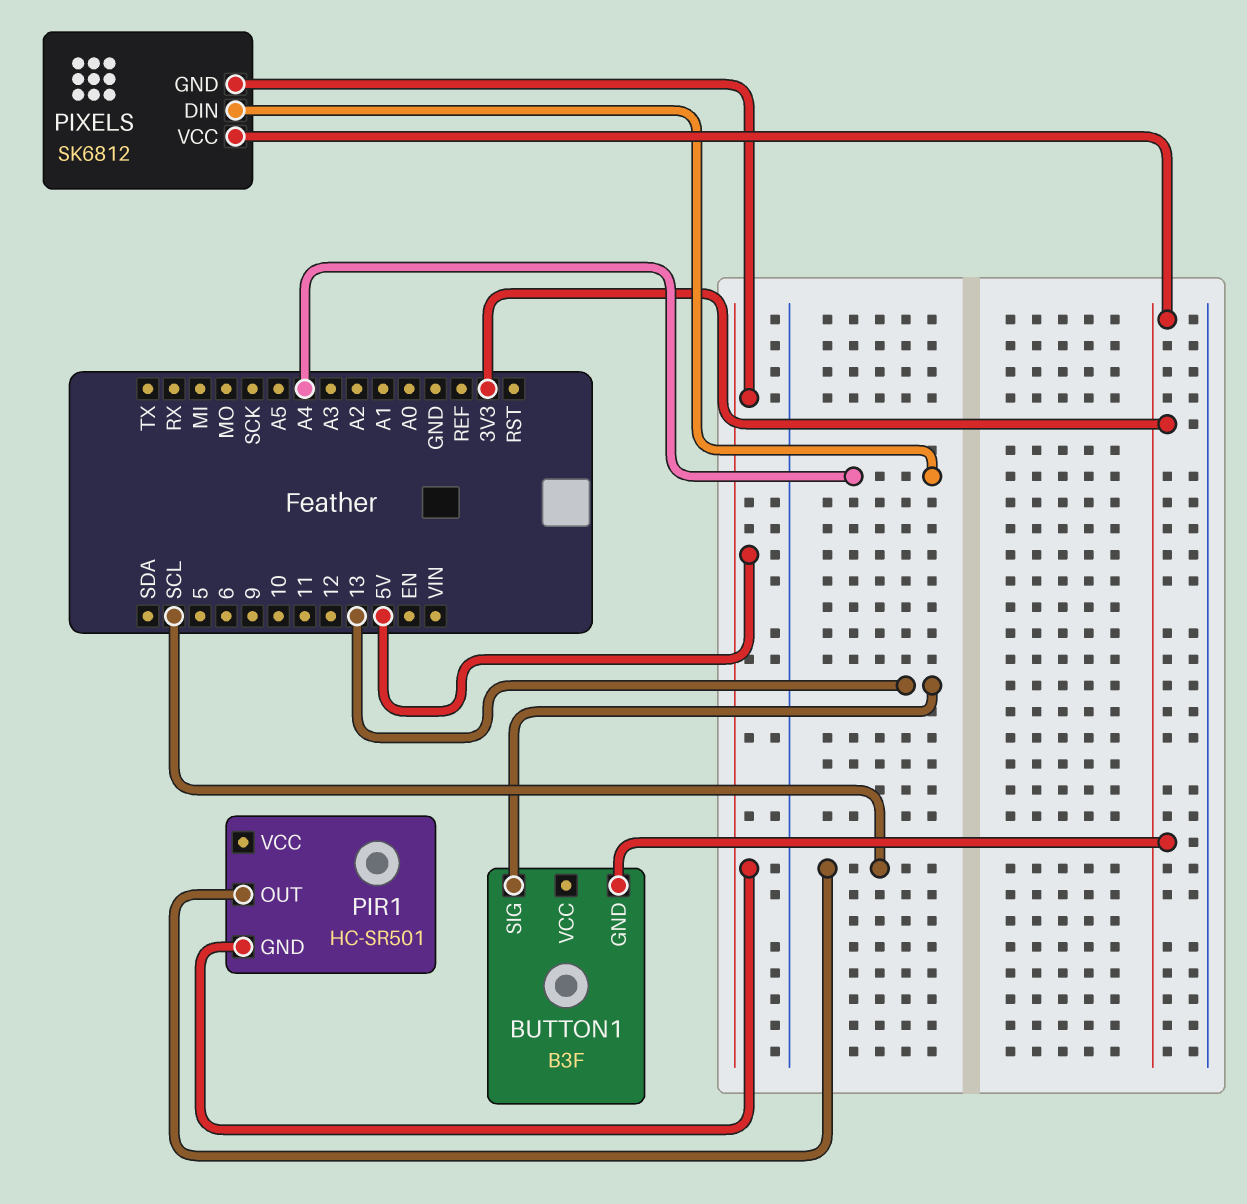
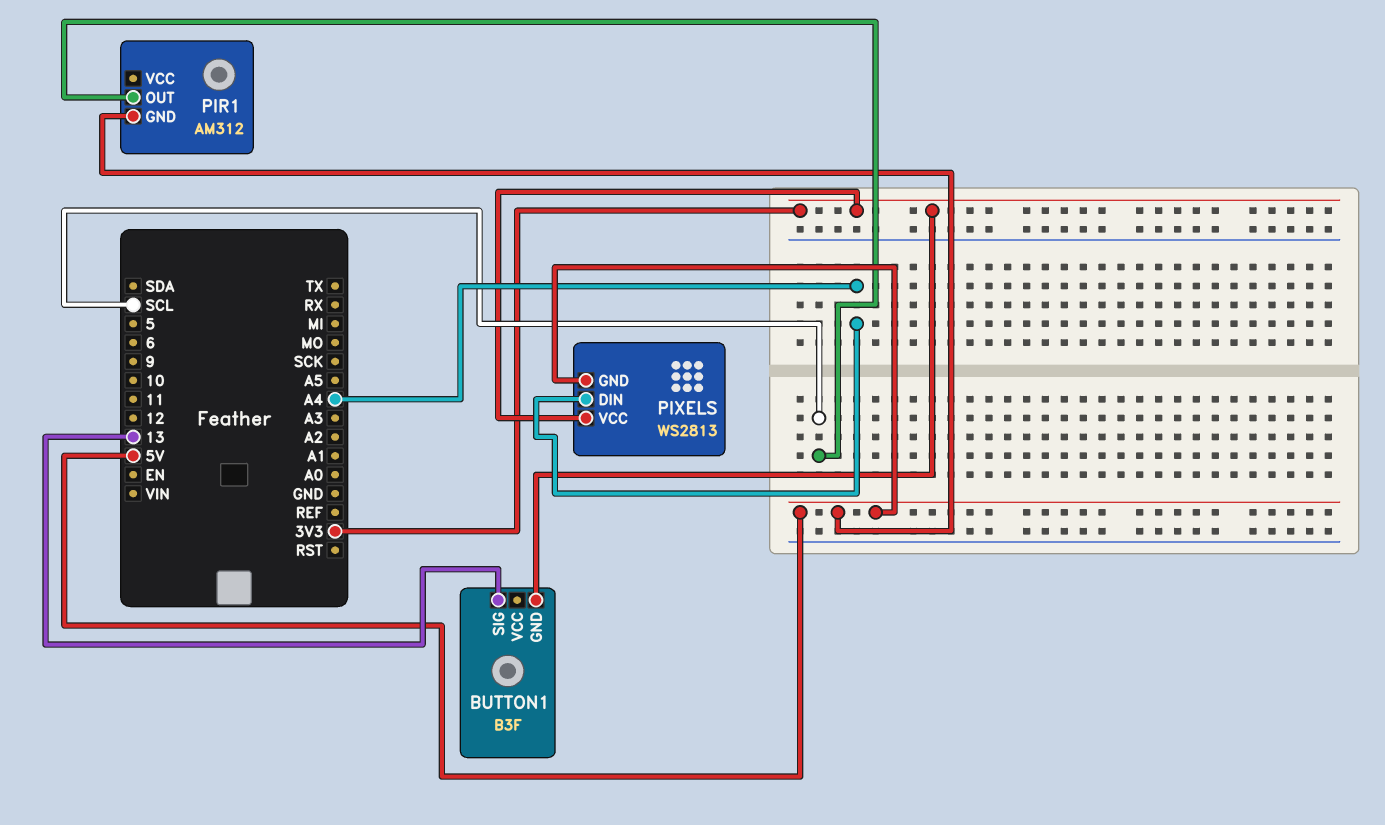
PIR1: HC-SR501 -> AM312
PIXELS: SK6812 -> WS2813

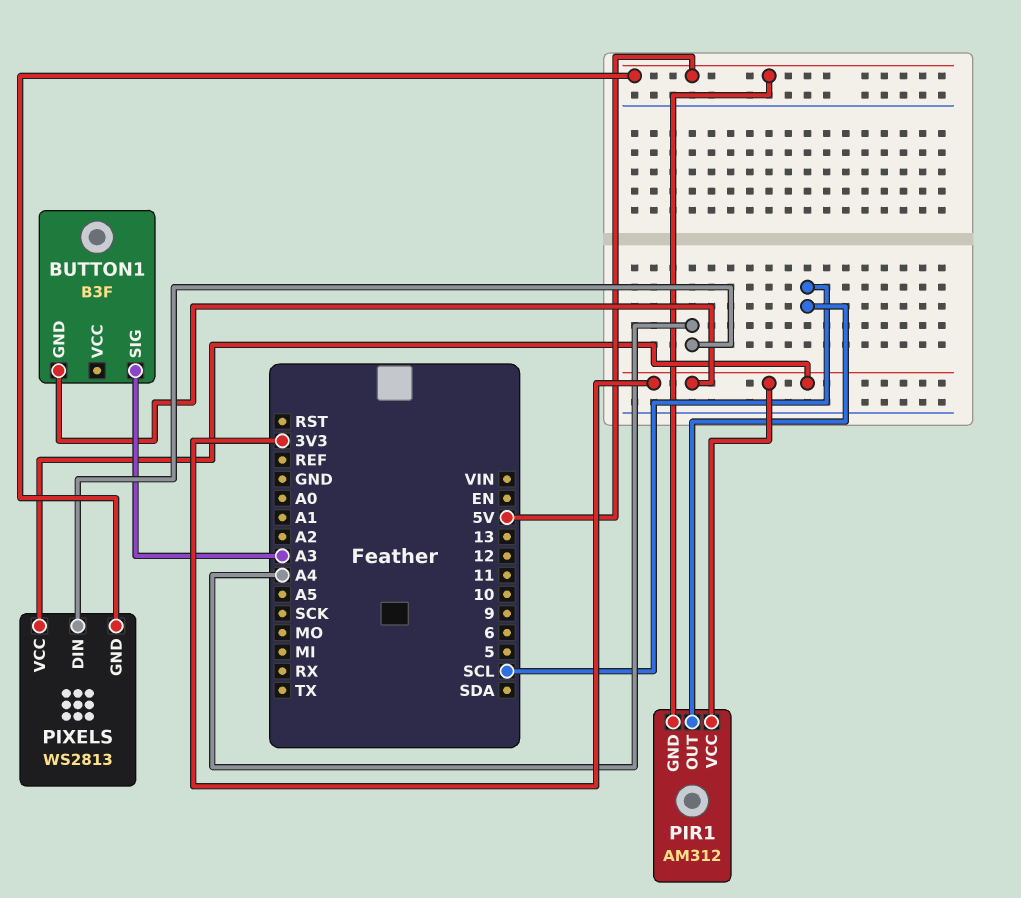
BUTTON1 pin SIG: 13 -> A3
PIR1 pin VCC: none -> 3V3

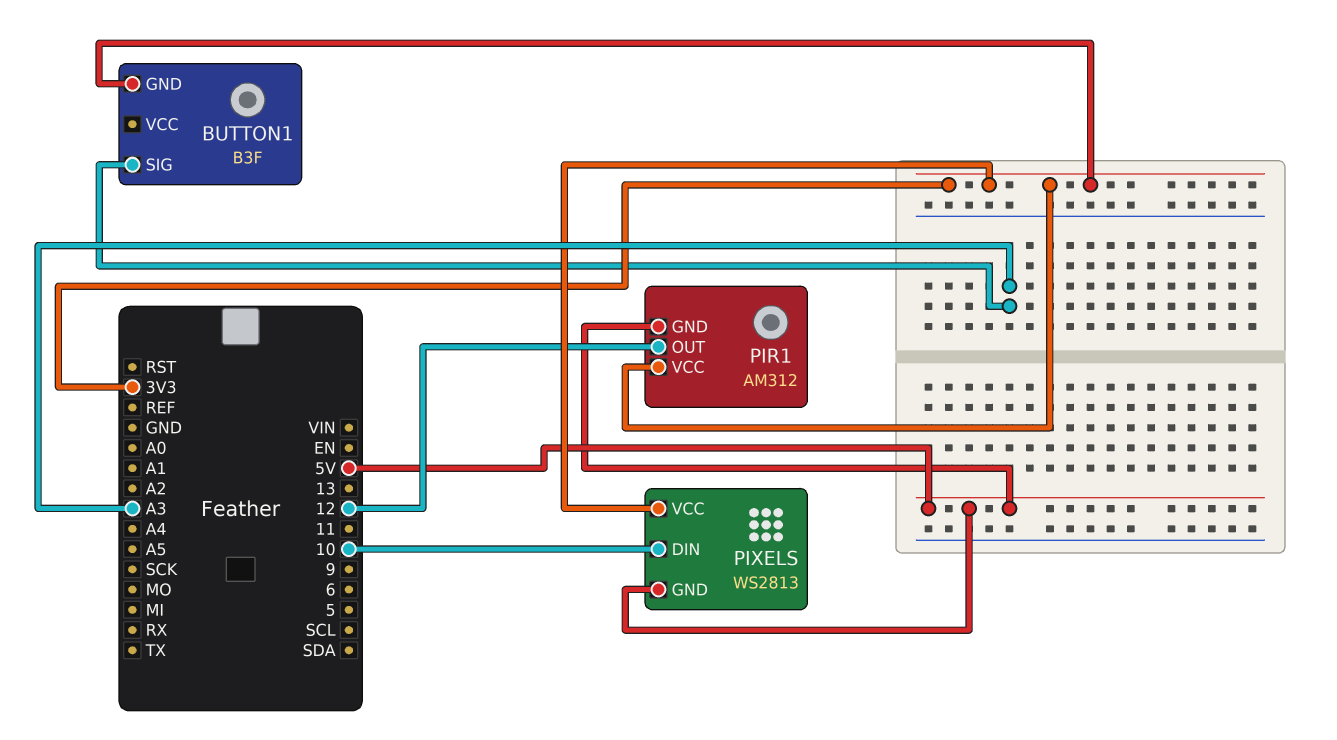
PIR1 pin OUT: SCL -> 12
PIXELS pin DIN: A4 -> 10

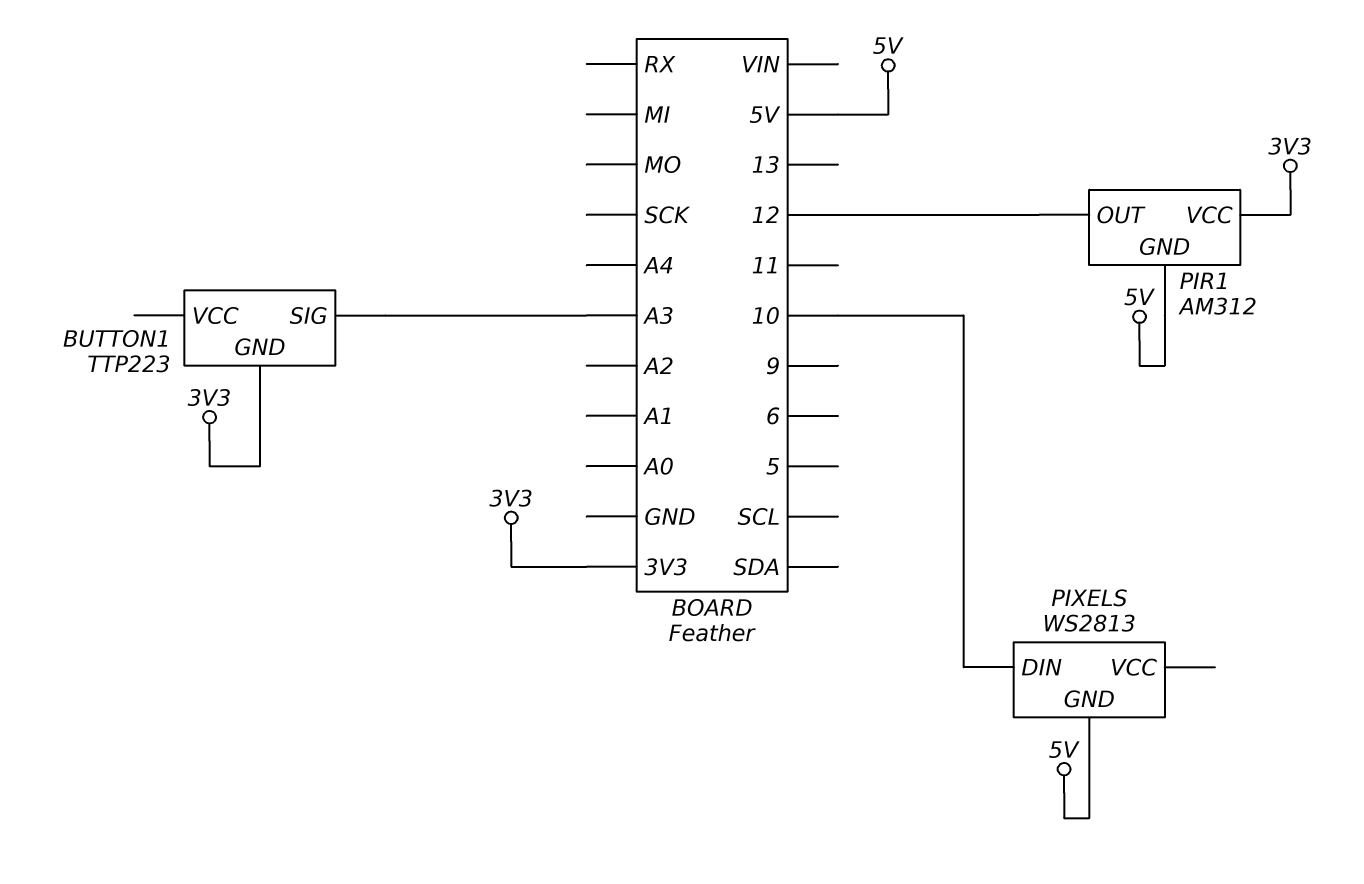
BUTTON1: B3F -> TTP223
PIXELS pin VCC: 3V3 -> none

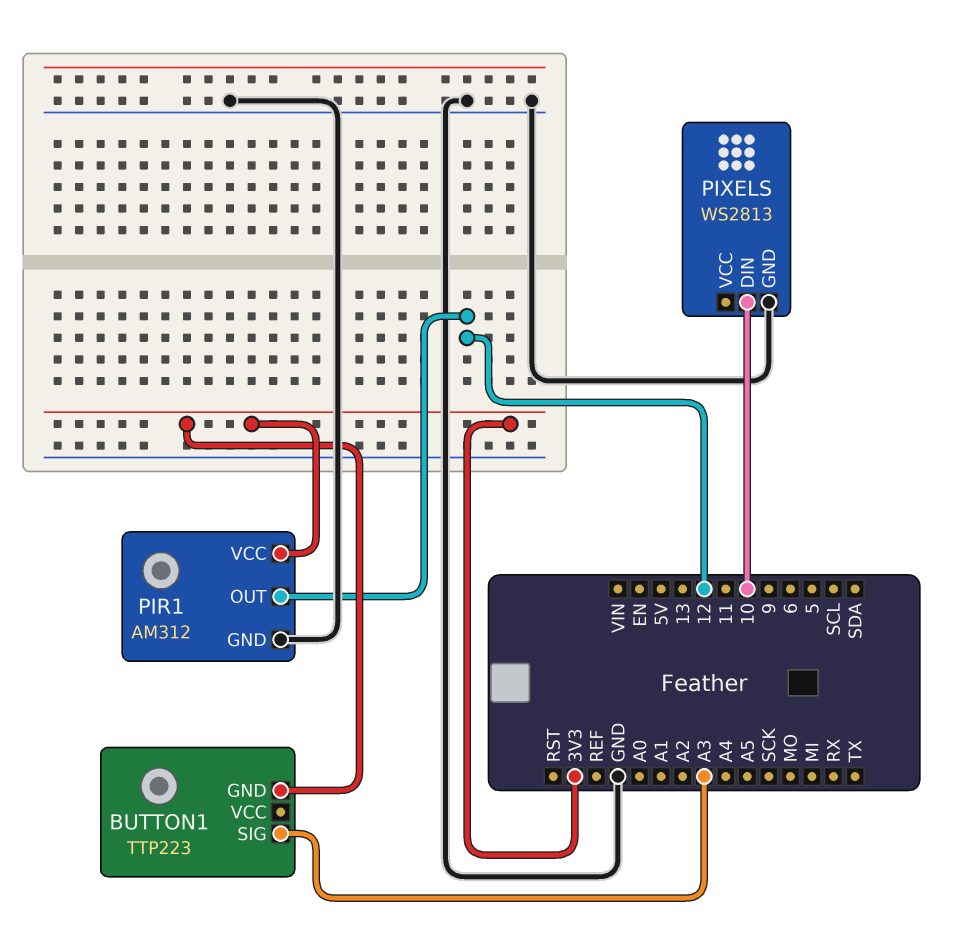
PIR1 pin GND: 5V -> GND
PIXELS pin GND: 5V -> GND

